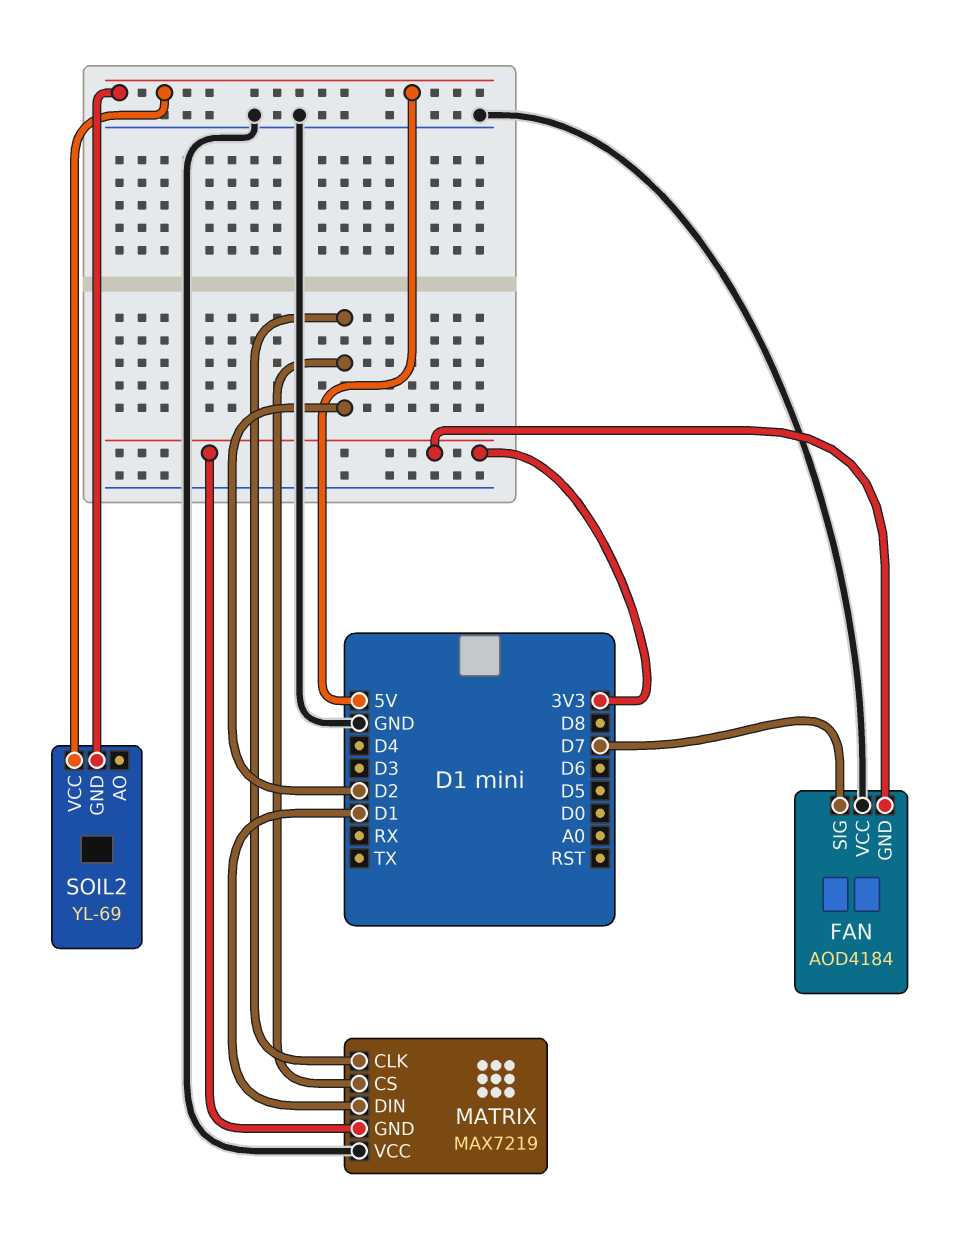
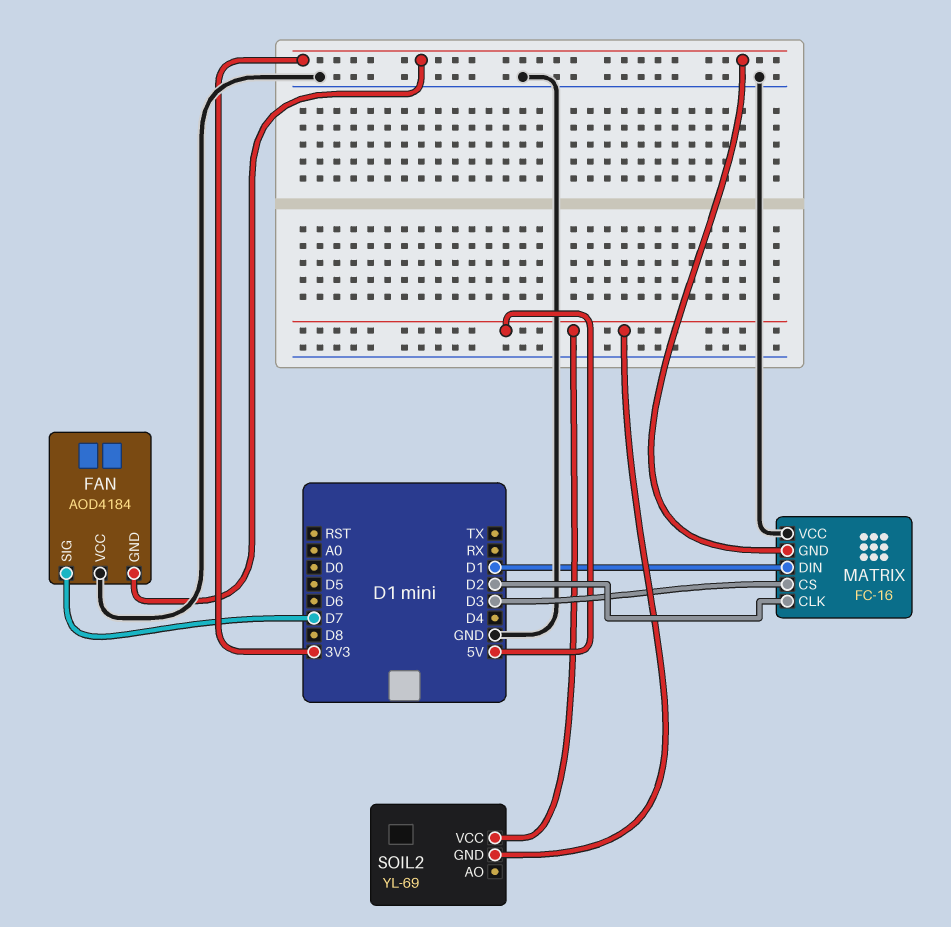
MATRIX: MAX7219 -> FC-16
MATRIX pin CS: D2 -> D3

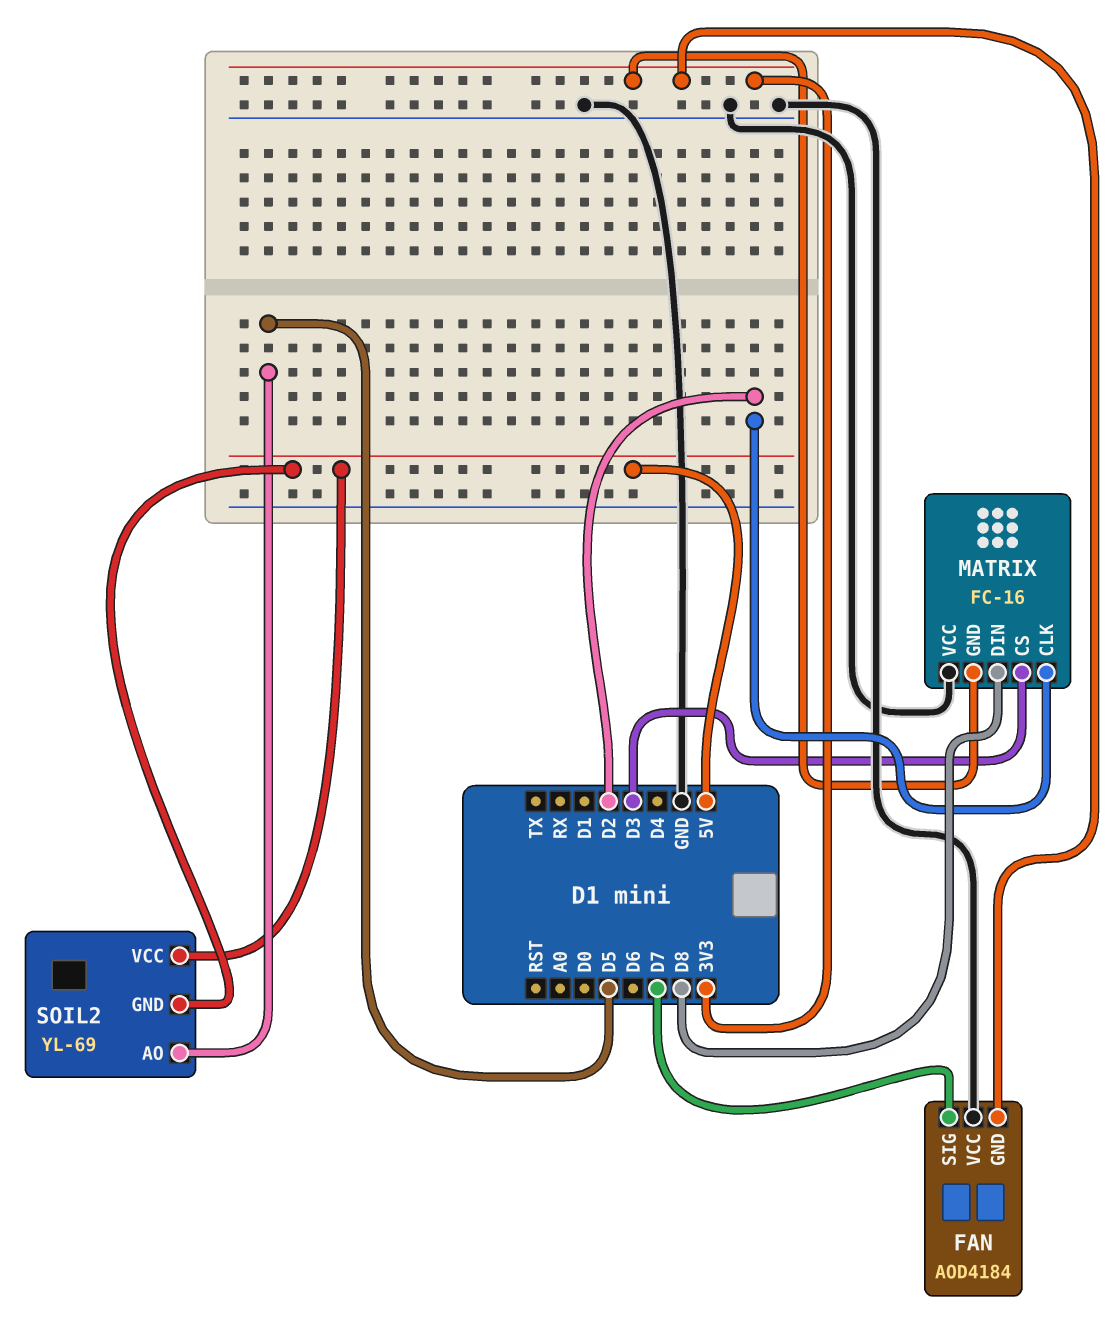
MATRIX pin DIN: D1 -> D8
SOIL2 pin AO: none -> D5

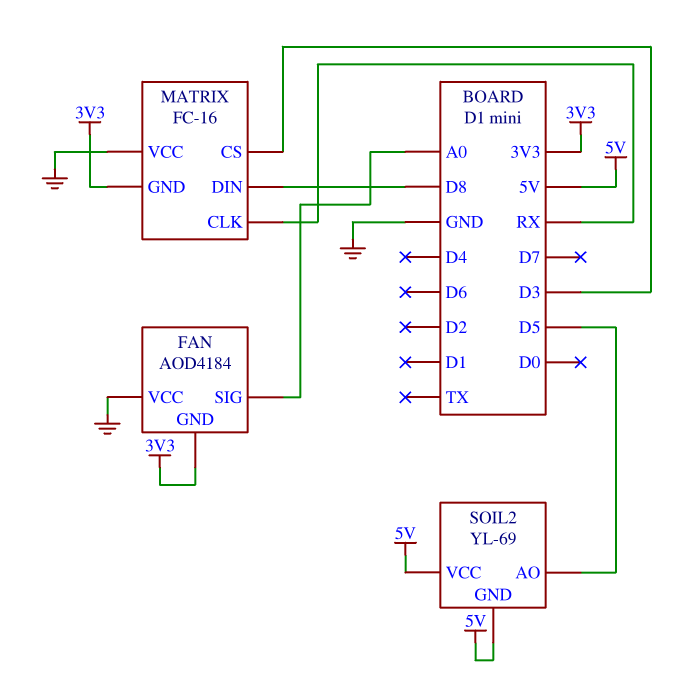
FAN pin SIG: D7 -> A0
MATRIX pin CLK: D2 -> RX

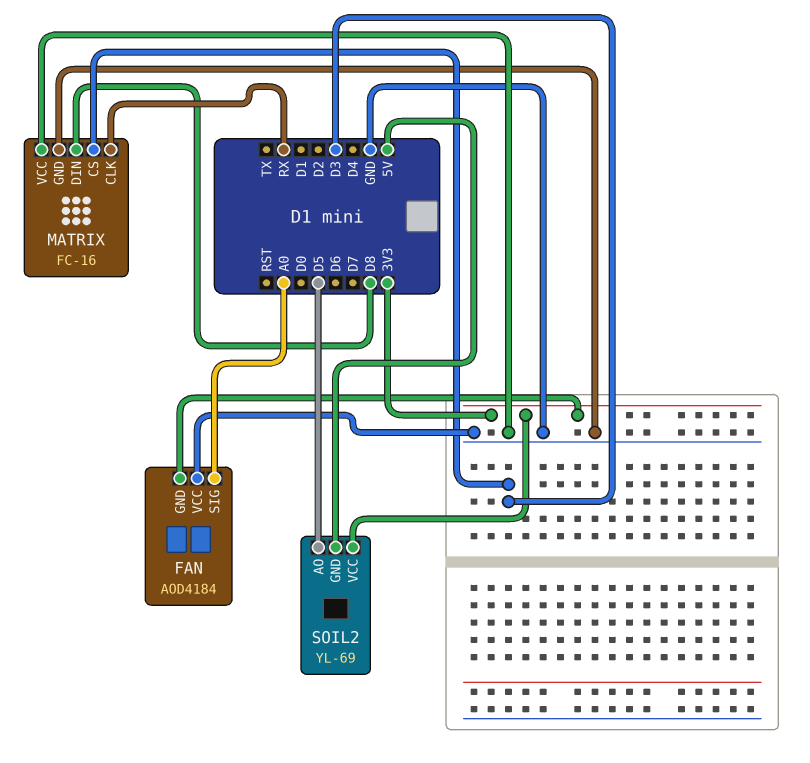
MATRIX pin GND: 3V3 -> GND
SOIL2 pin VCC: 5V -> 3V3

